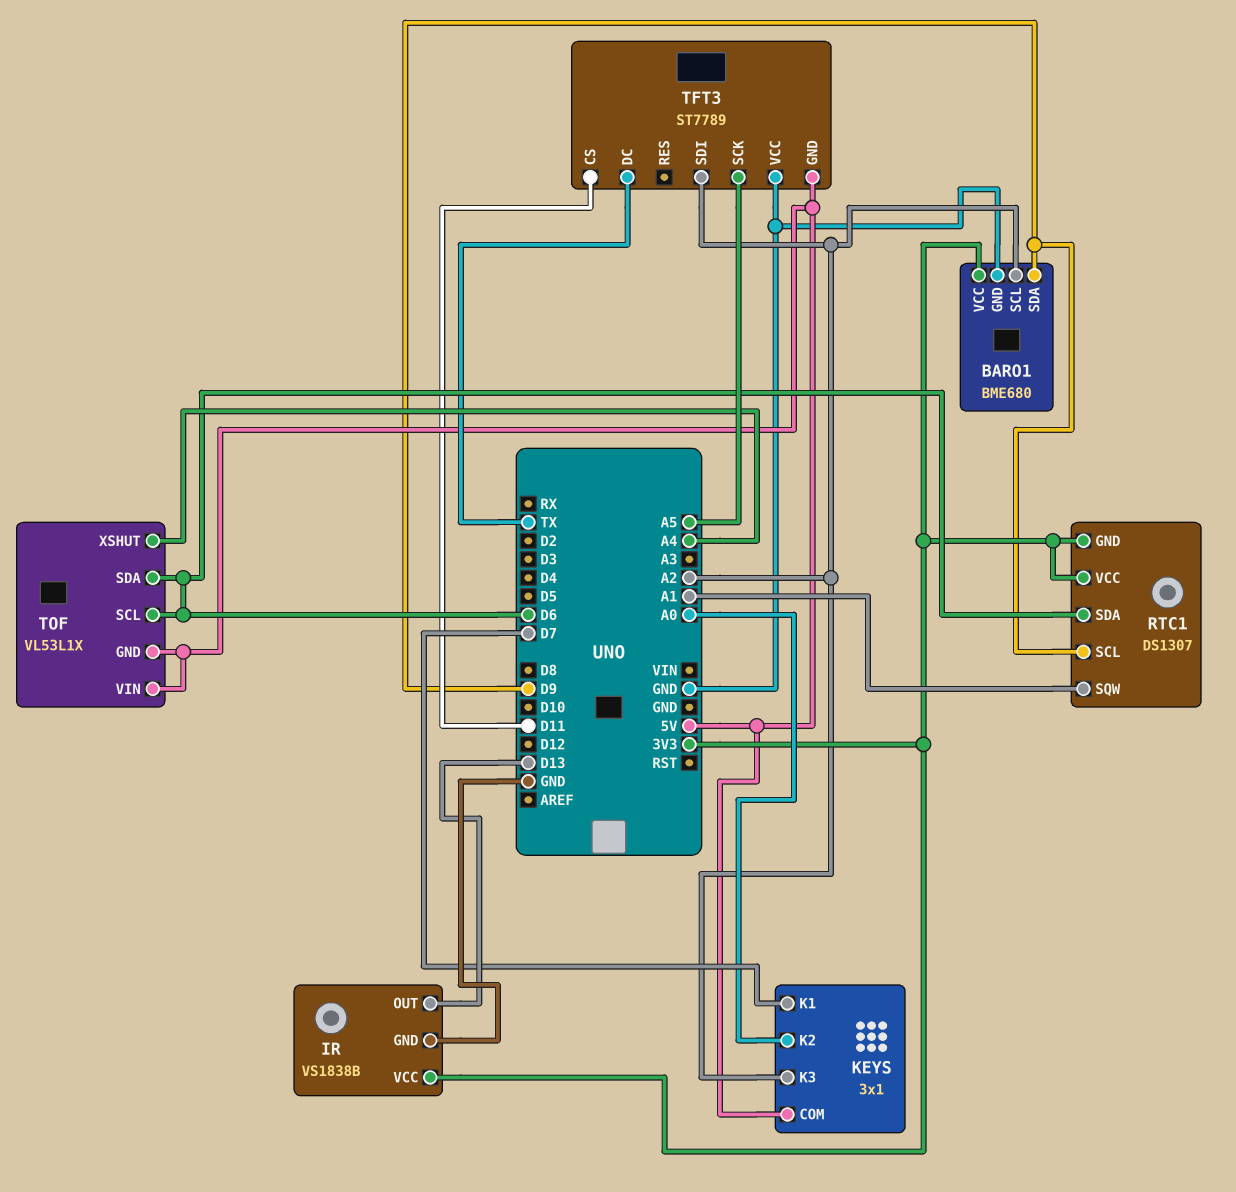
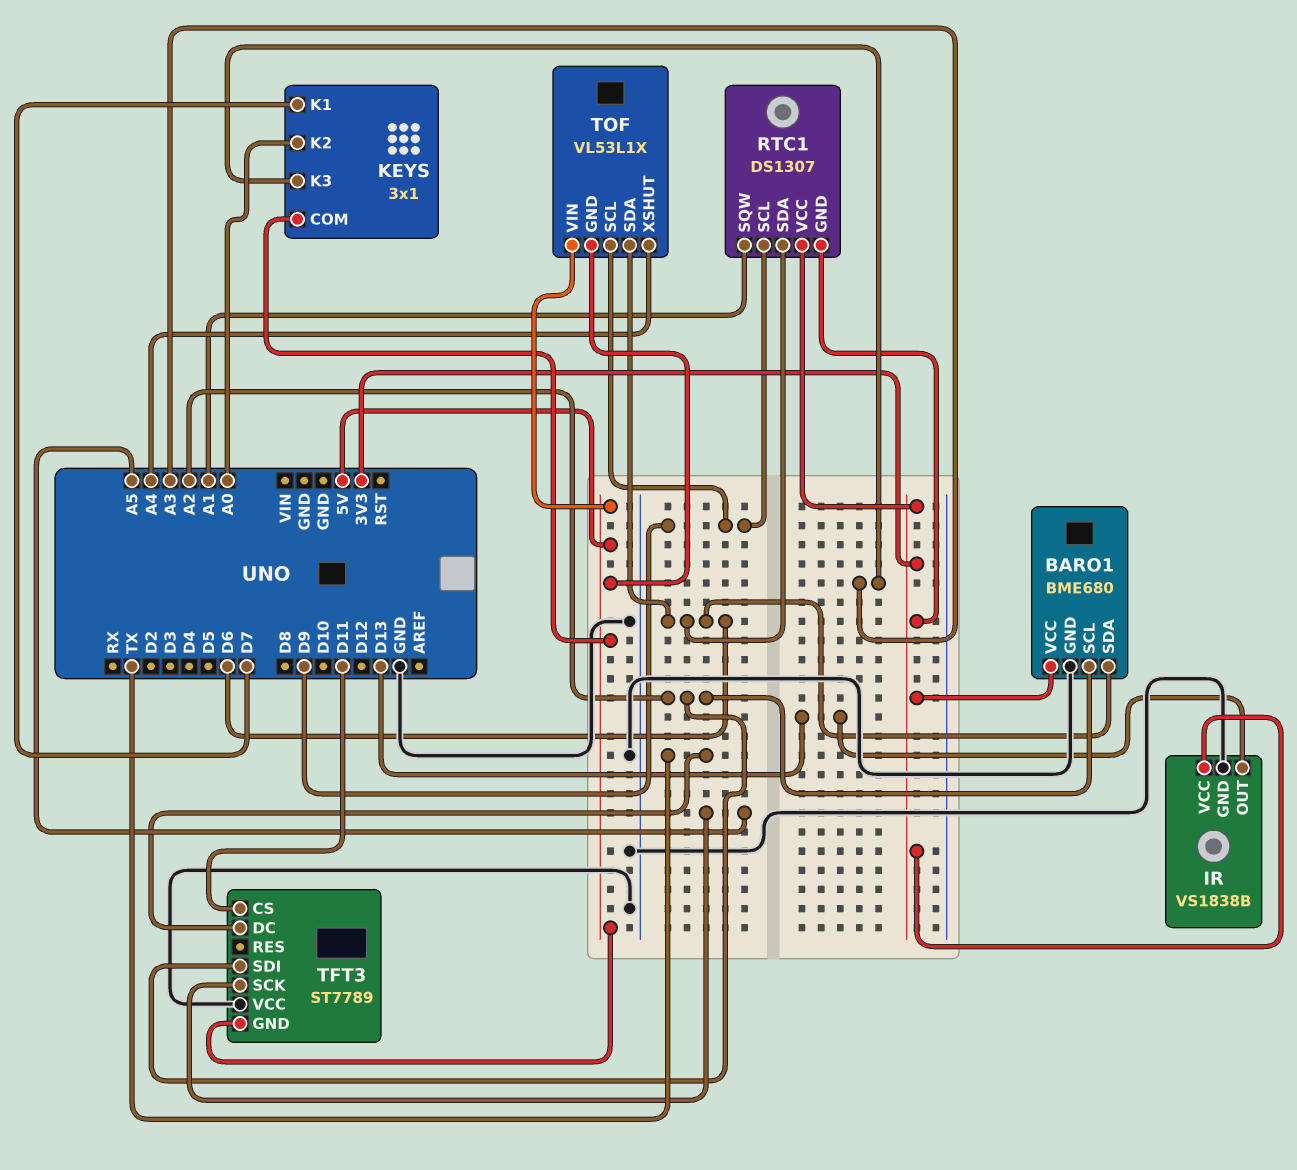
BARO1 pin SDA: D9 -> D6
KEYS pin K3: A2 -> A3
TOF pin SCL: D6 -> D9

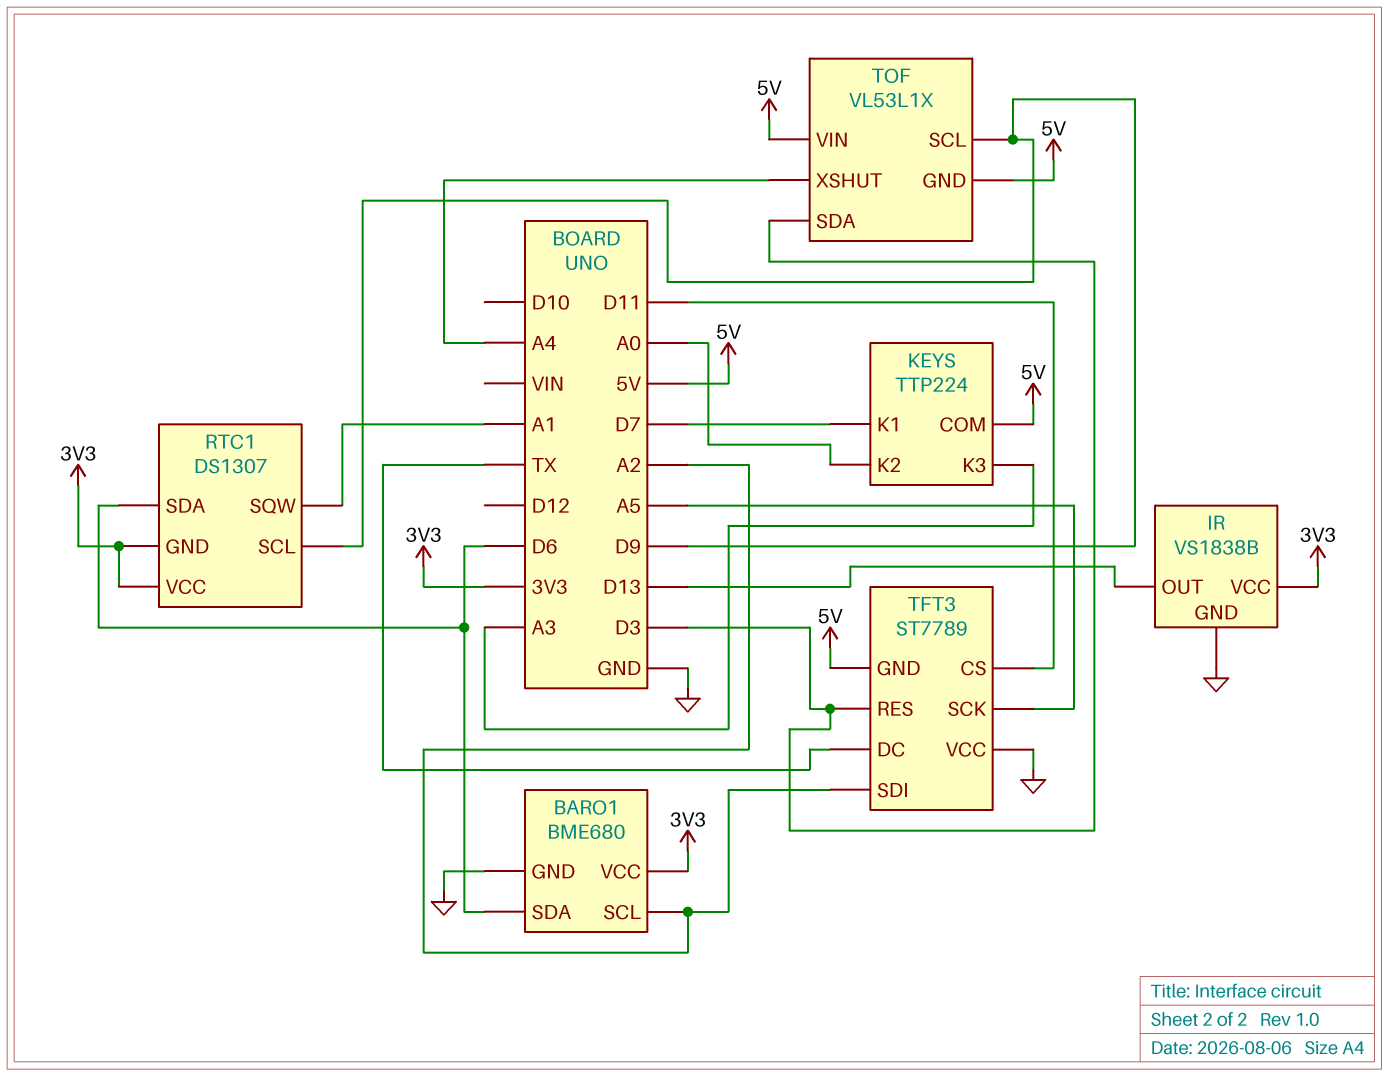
KEYS: 3x1 -> TTP224
TFT3 pin RES: none -> D3
TOF pin SDA: D6 -> D3

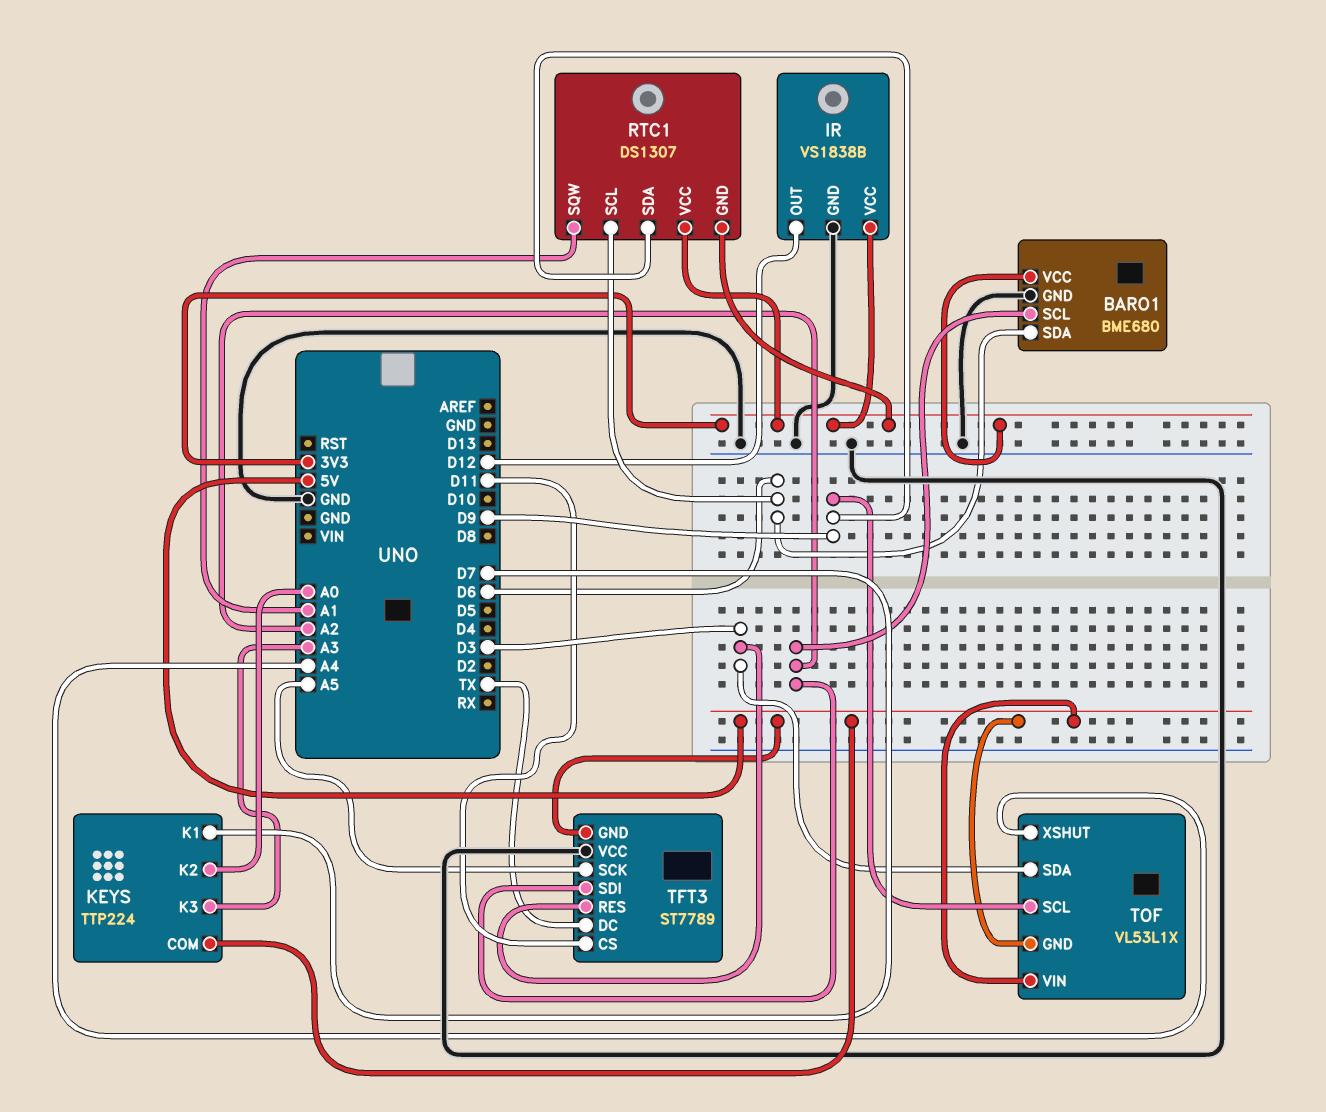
IR pin OUT: D13 -> D12
RTC1 pin SCL: D9 -> D6
RTC1 pin SDA: D6 -> D9

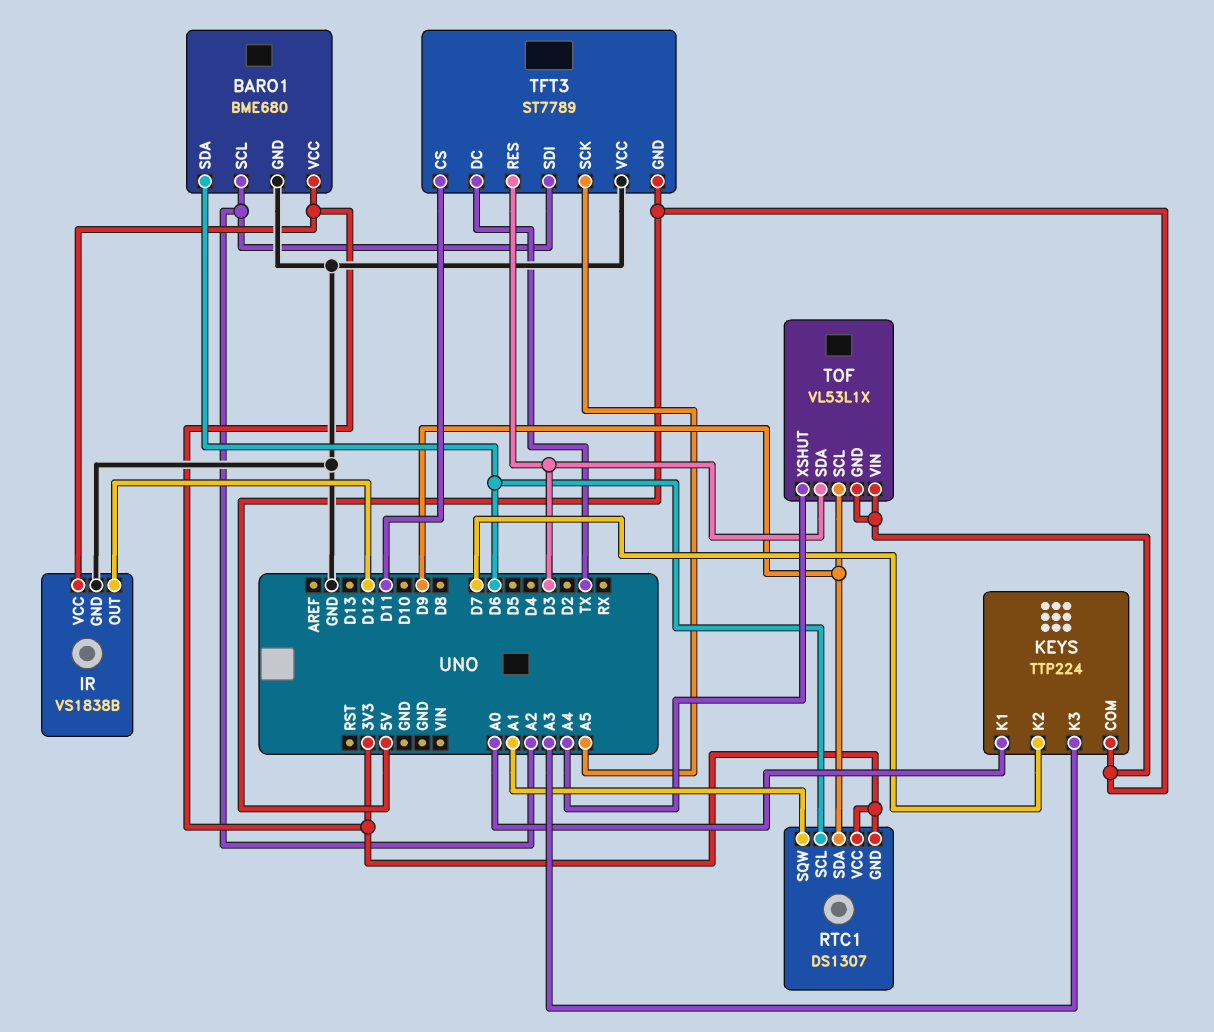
KEYS pin K1: D7 -> A0
KEYS pin K2: A0 -> D7

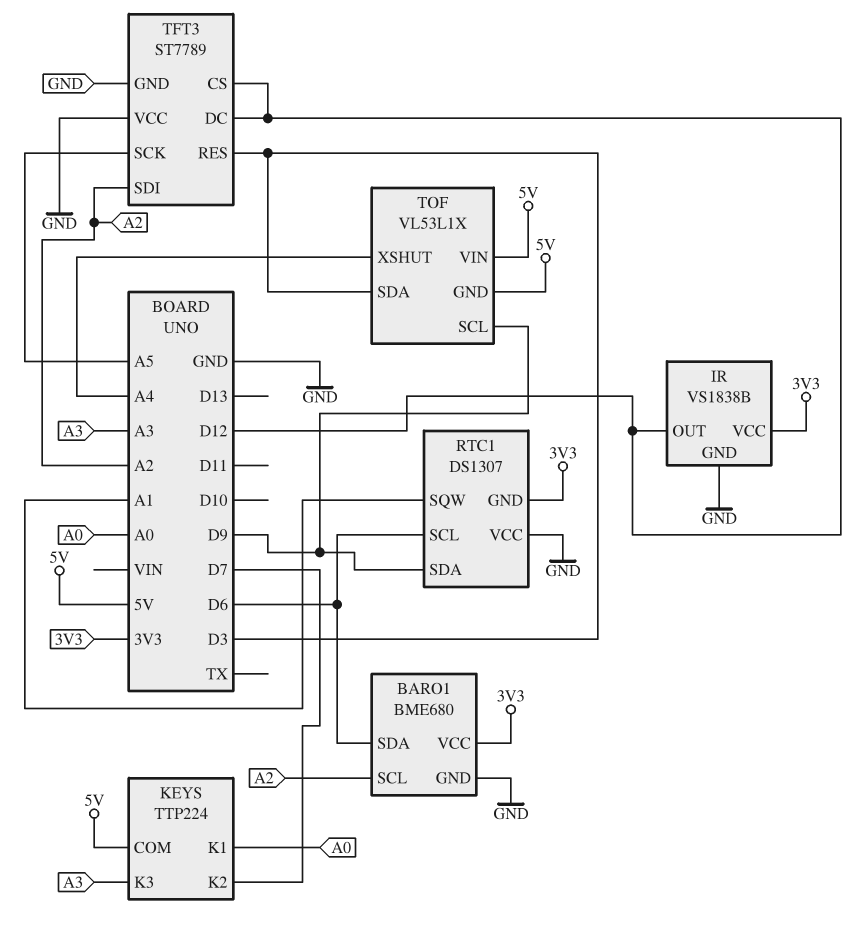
RTC1 pin VCC: 3V3 -> GND
TFT3 pin CS: D11 -> D12
TFT3 pin DC: TX -> D12
TFT3 pin GND: 5V -> GND

